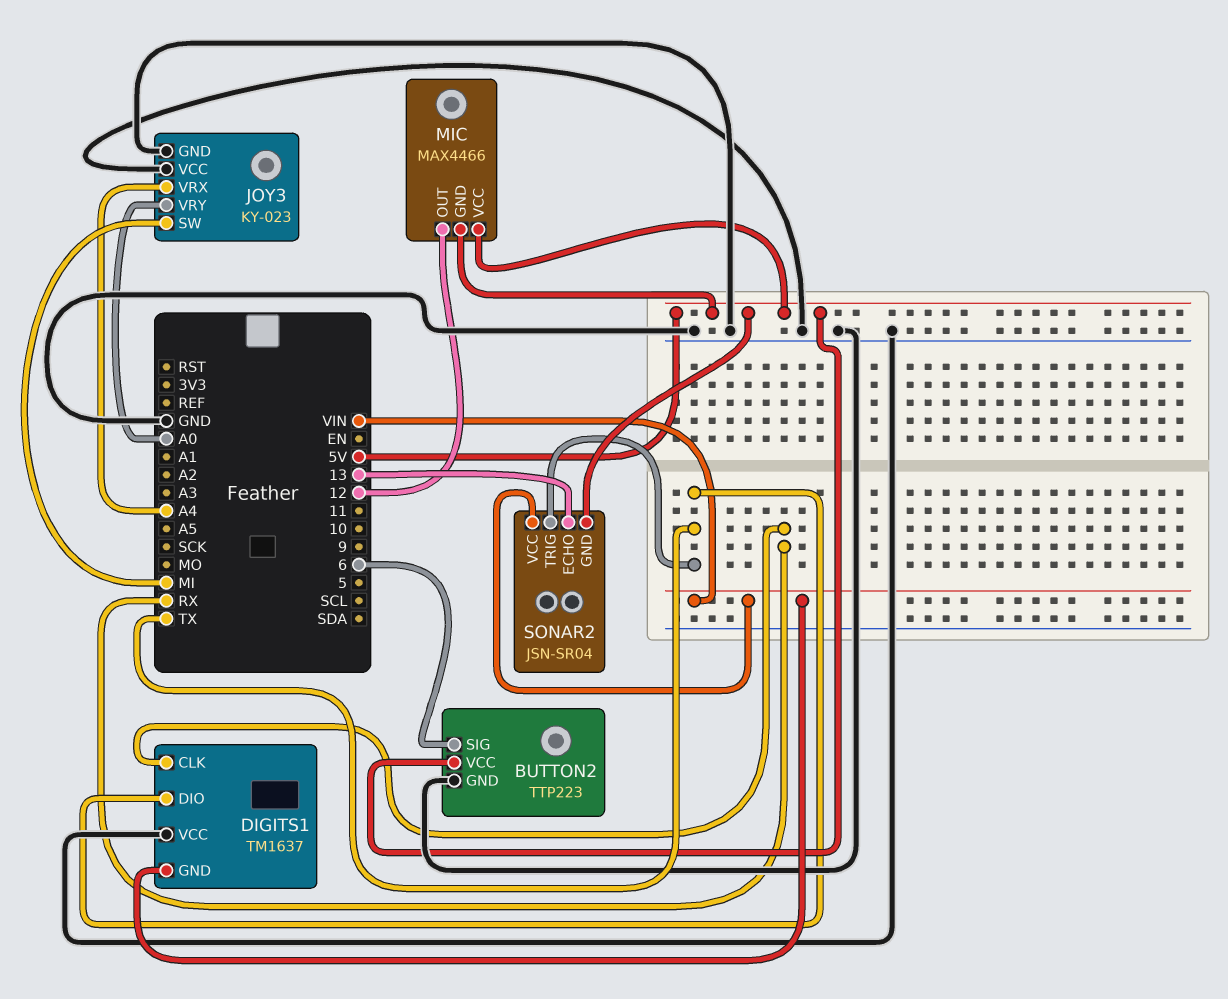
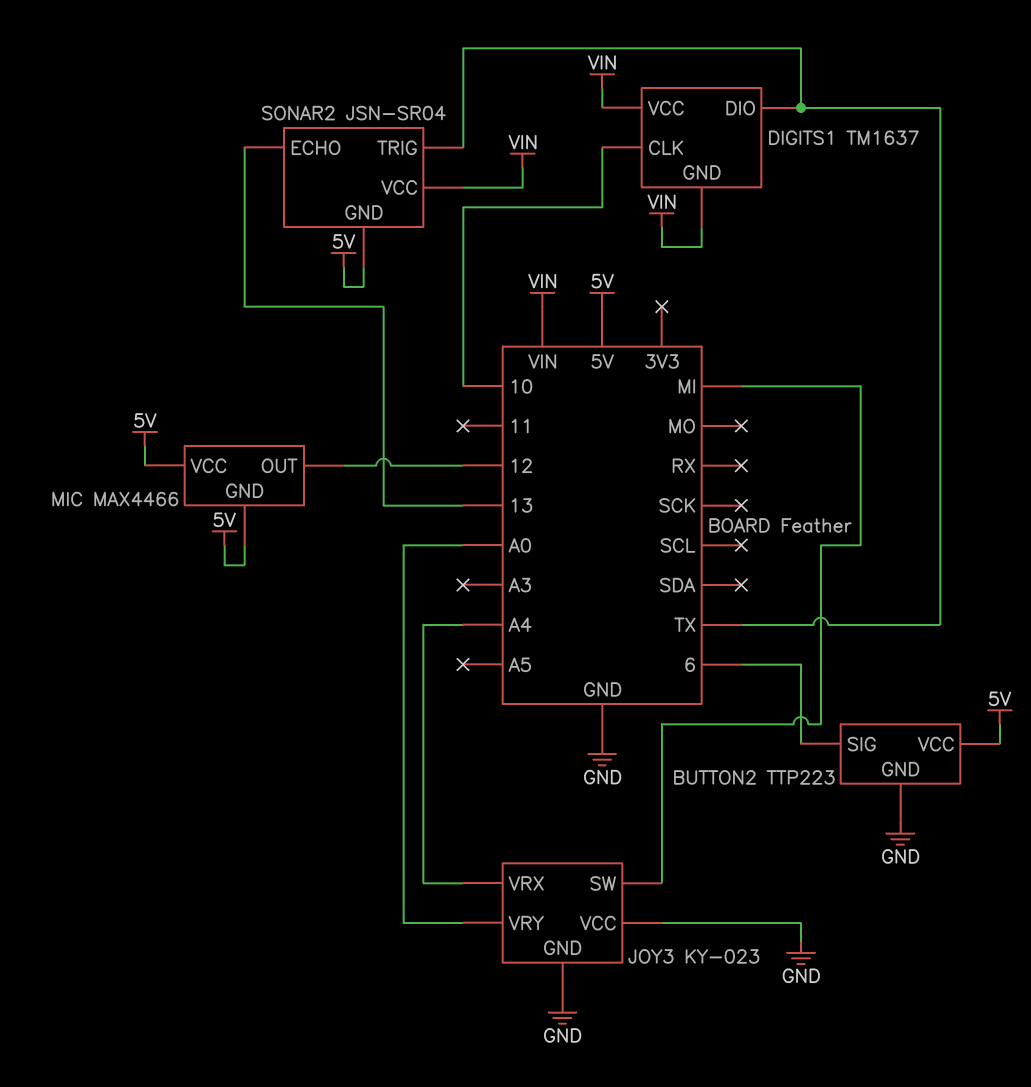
DIGITS1 pin CLK: RX -> 10
DIGITS1 pin VCC: GND -> VIN

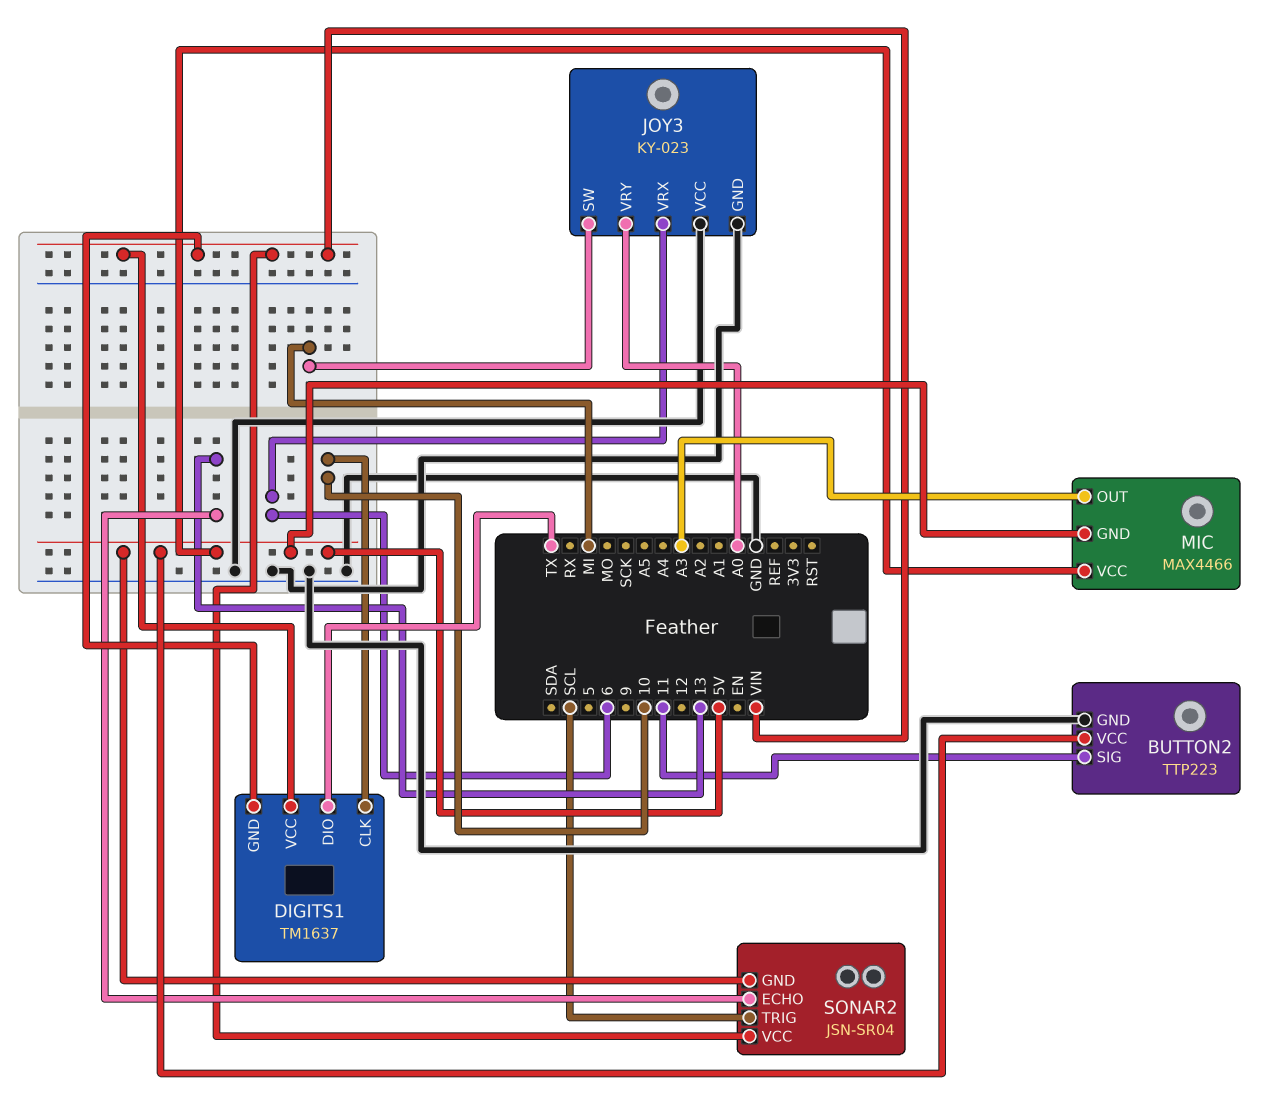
BUTTON2 pin SIG: 6 -> 11
JOY3 pin VRX: A4 -> 6
MIC pin OUT: 12 -> A3
SONAR2 pin TRIG: TX -> SCL

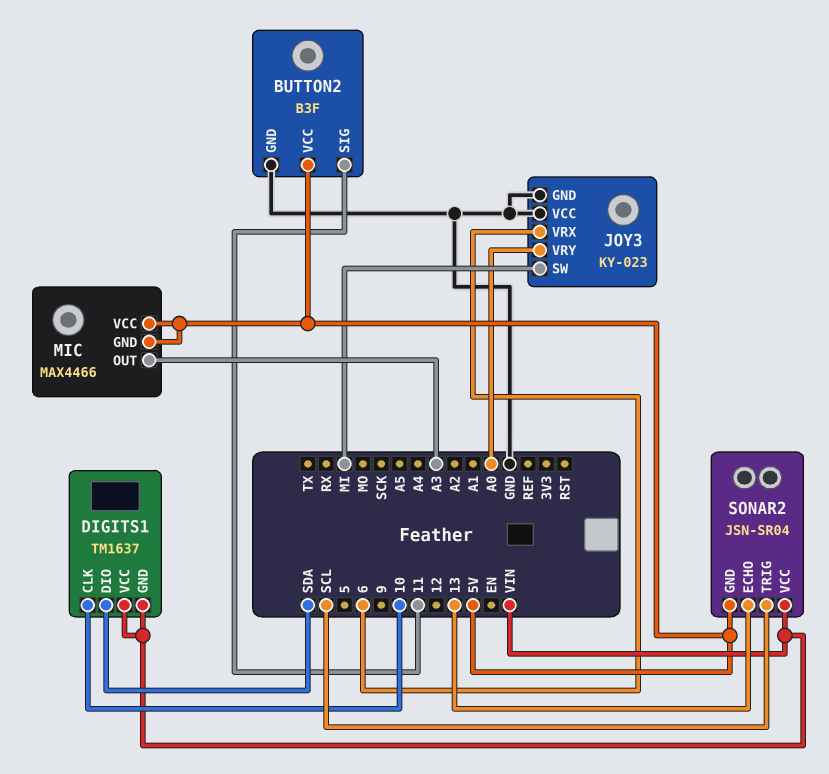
BUTTON2: TTP223 -> B3F
DIGITS1 pin DIO: TX -> SDA

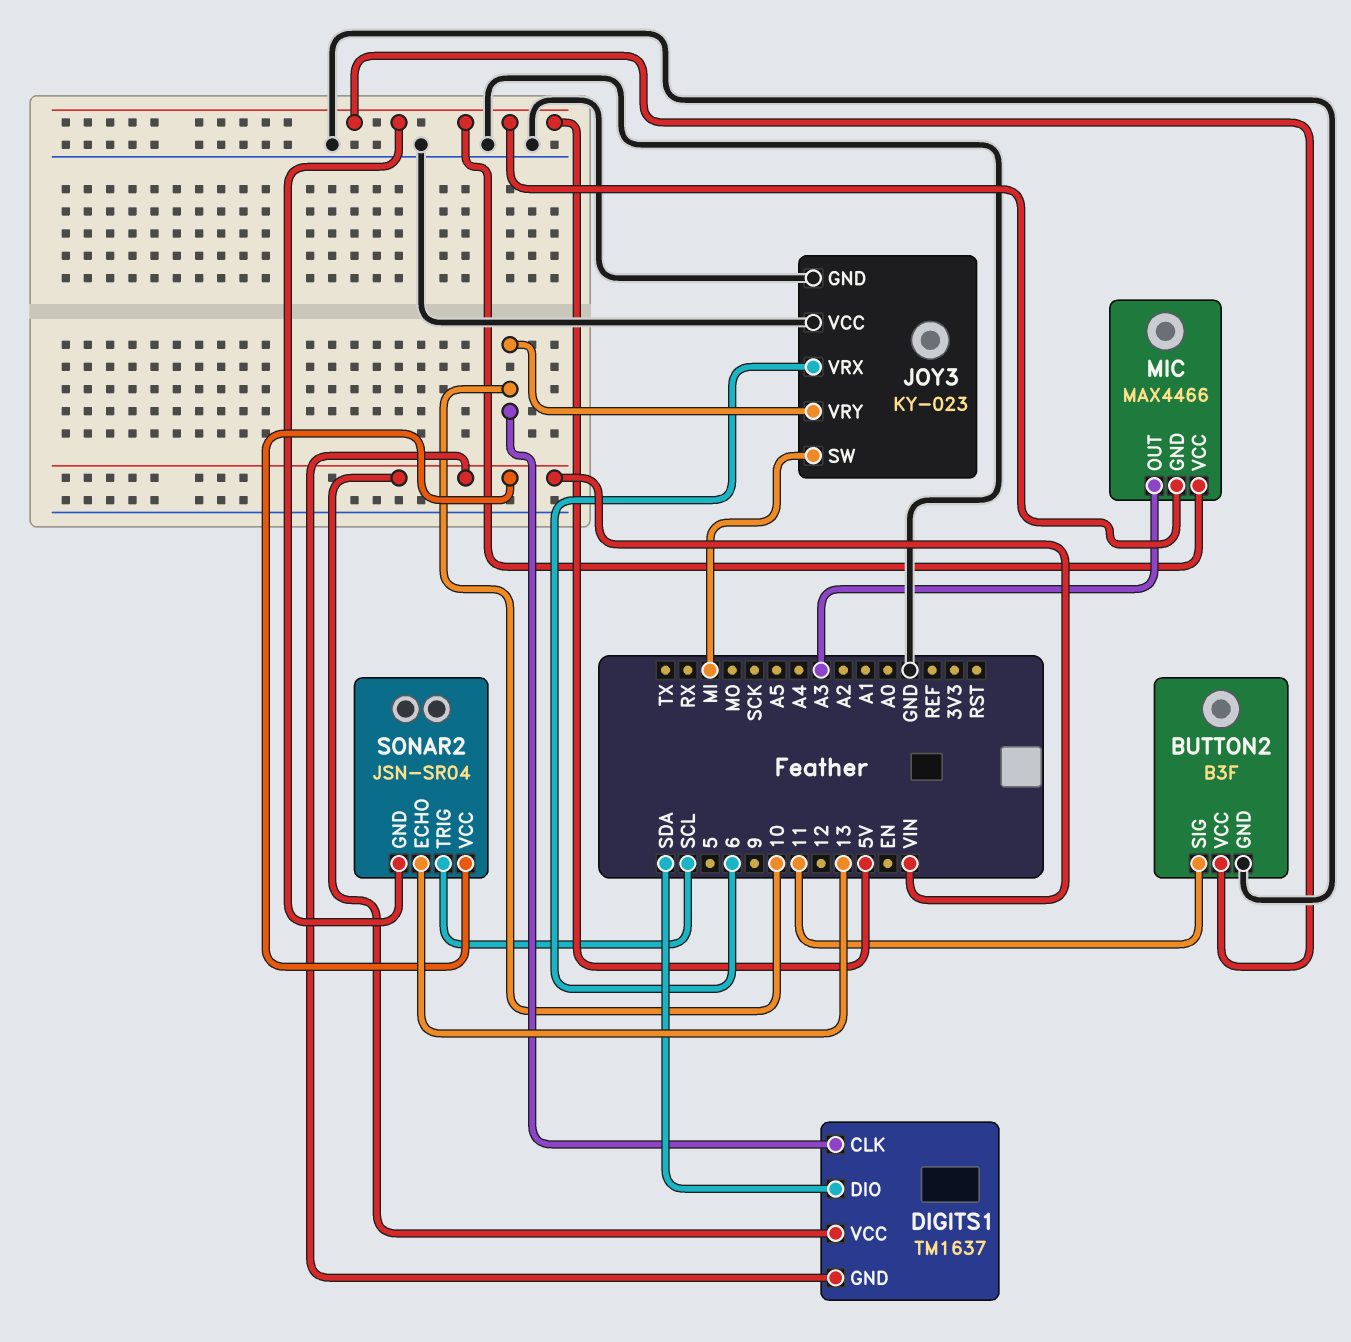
JOY3 pin VRY: A0 -> 10

